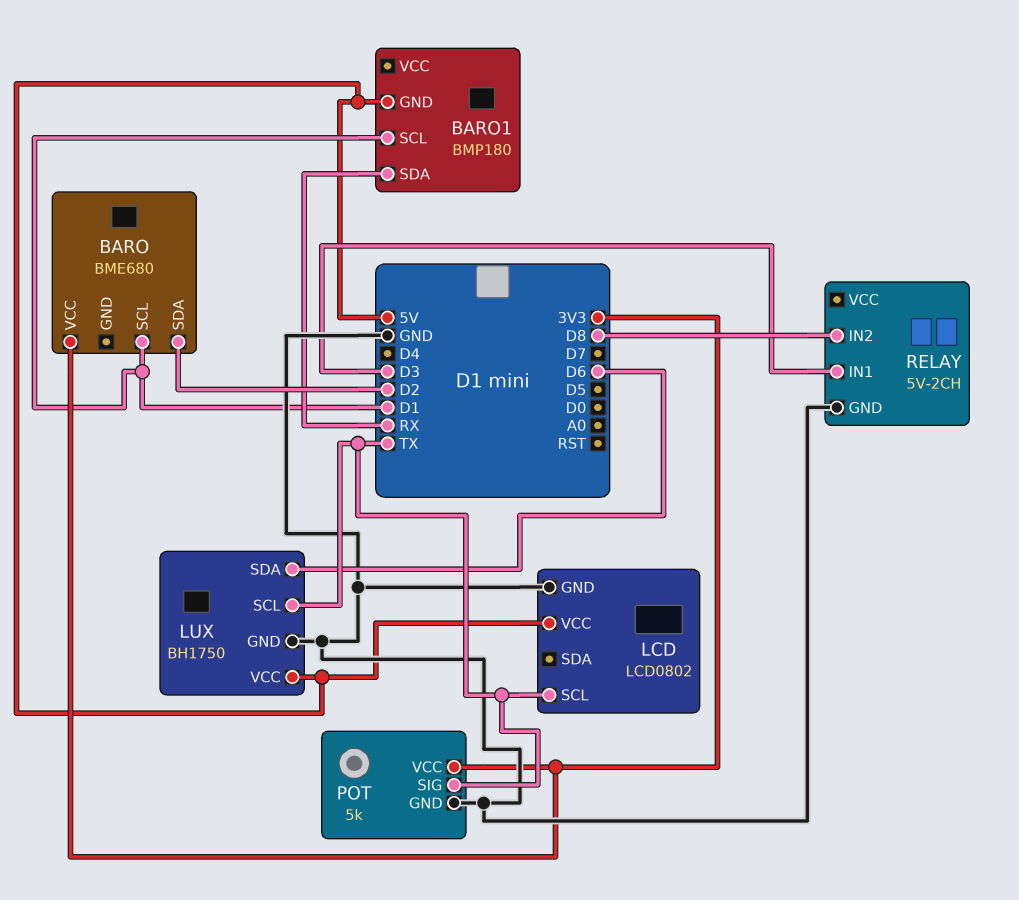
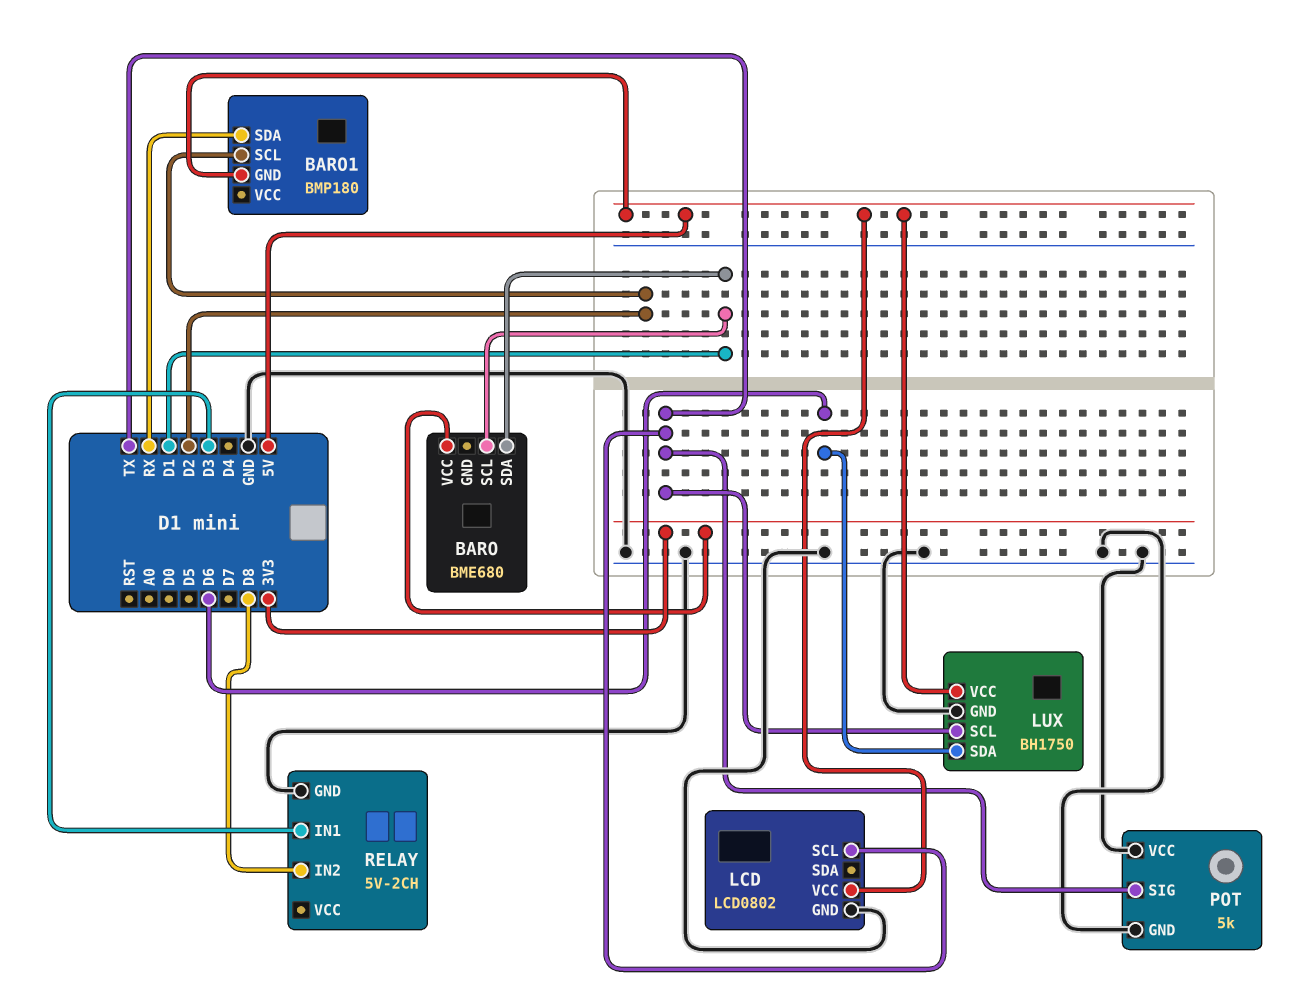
BARO pin SDA: D2 -> D1
BARO1 pin SCL: D1 -> D2
POT pin VCC: 3V3 -> GND

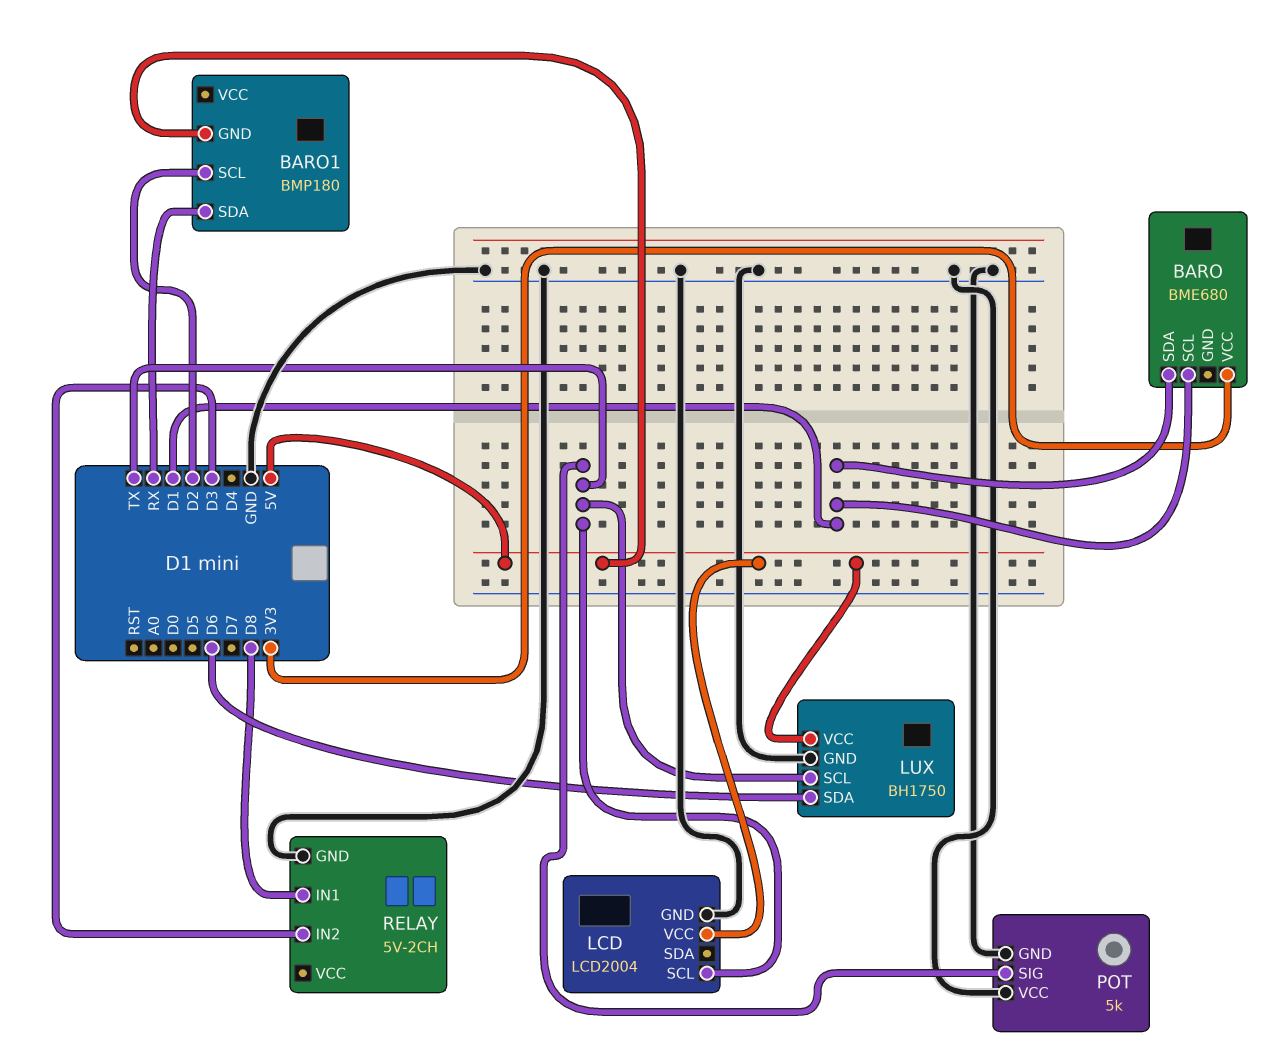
LCD: LCD0802 -> LCD2004
RELAY pin IN1: D3 -> D8
RELAY pin IN2: D8 -> D3

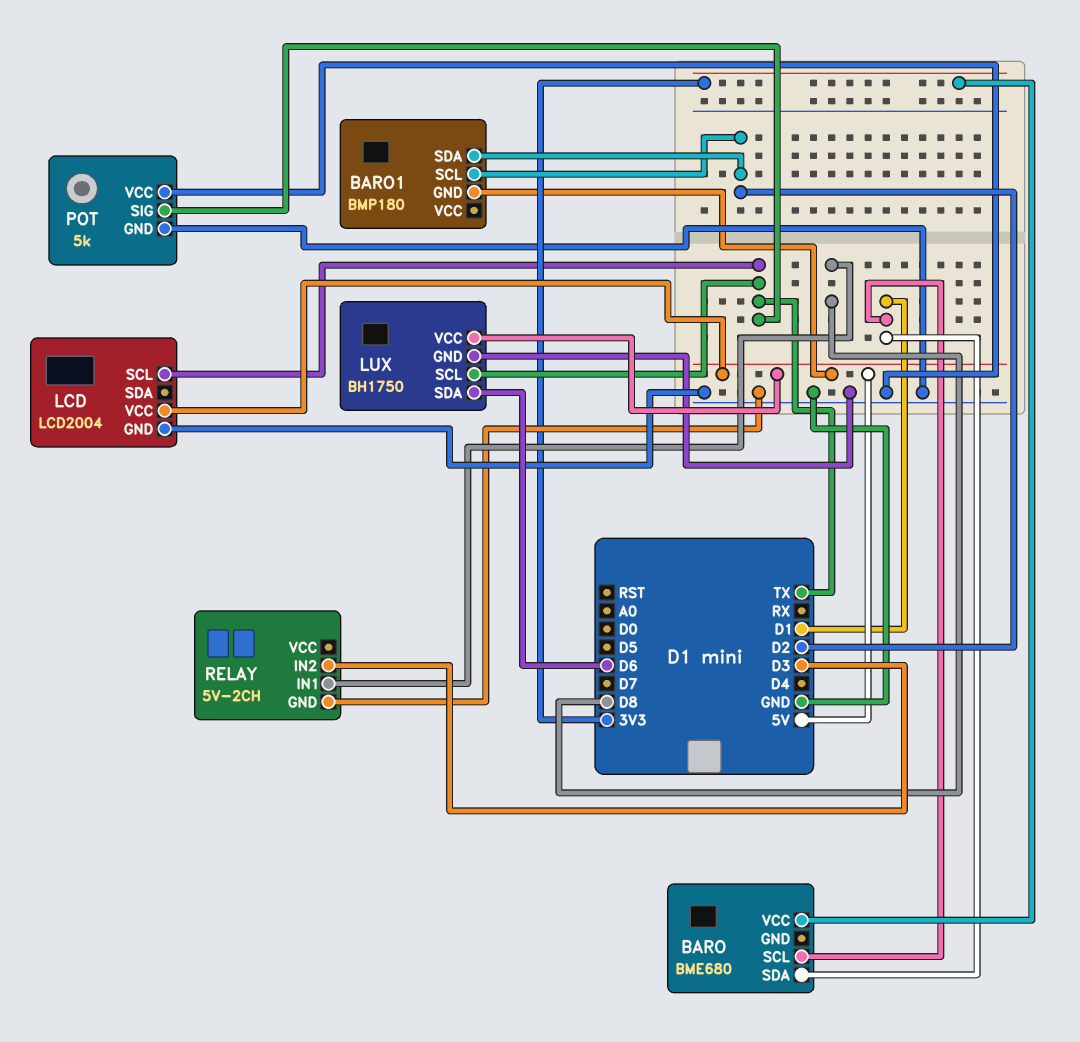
BARO1 pin SDA: RX -> D2

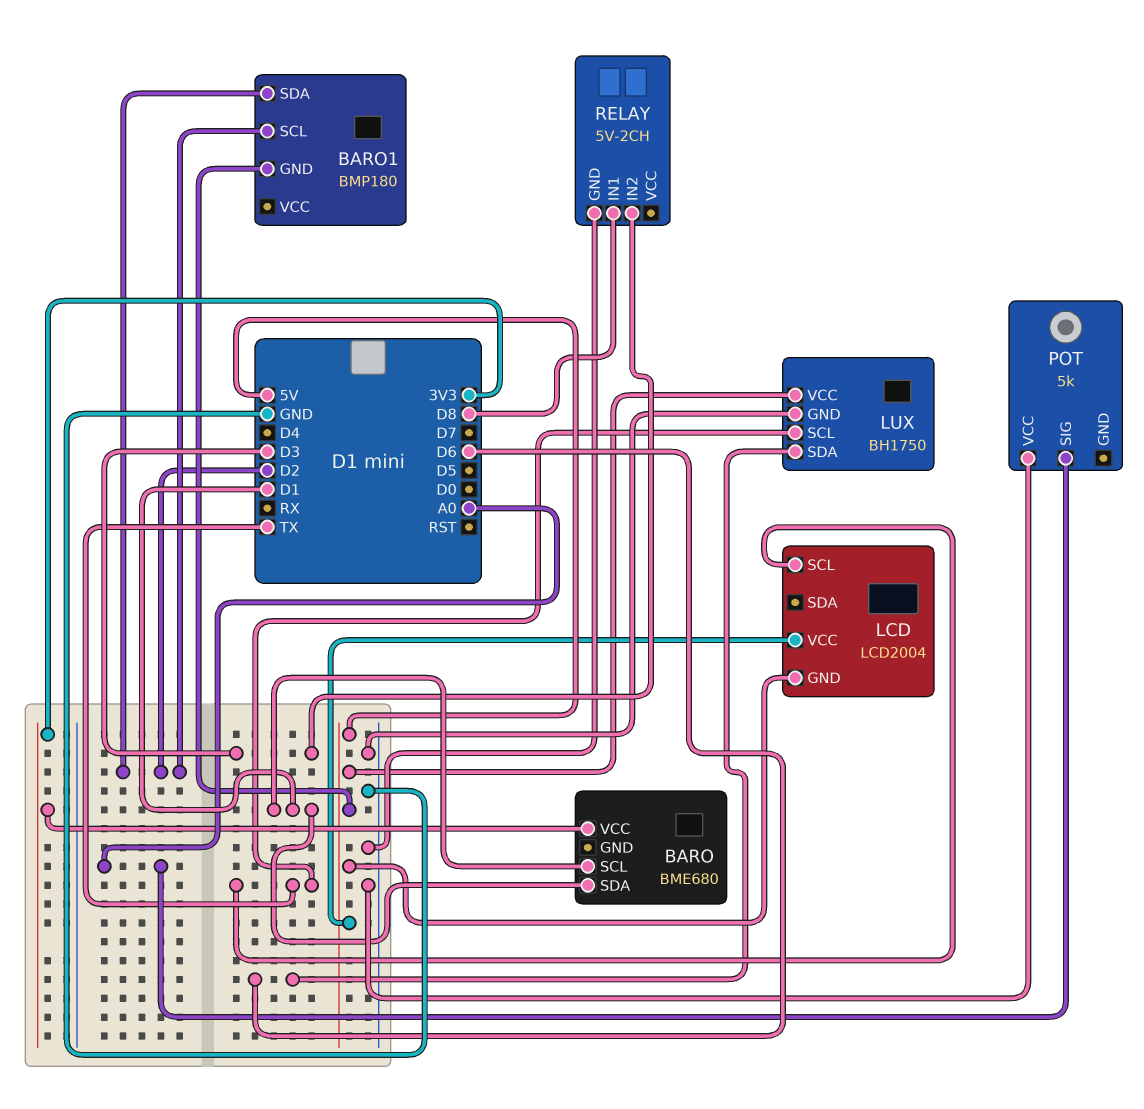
LCD pin GND: GND -> 5V
POT pin GND: GND -> none
POT pin SIG: TX -> A0

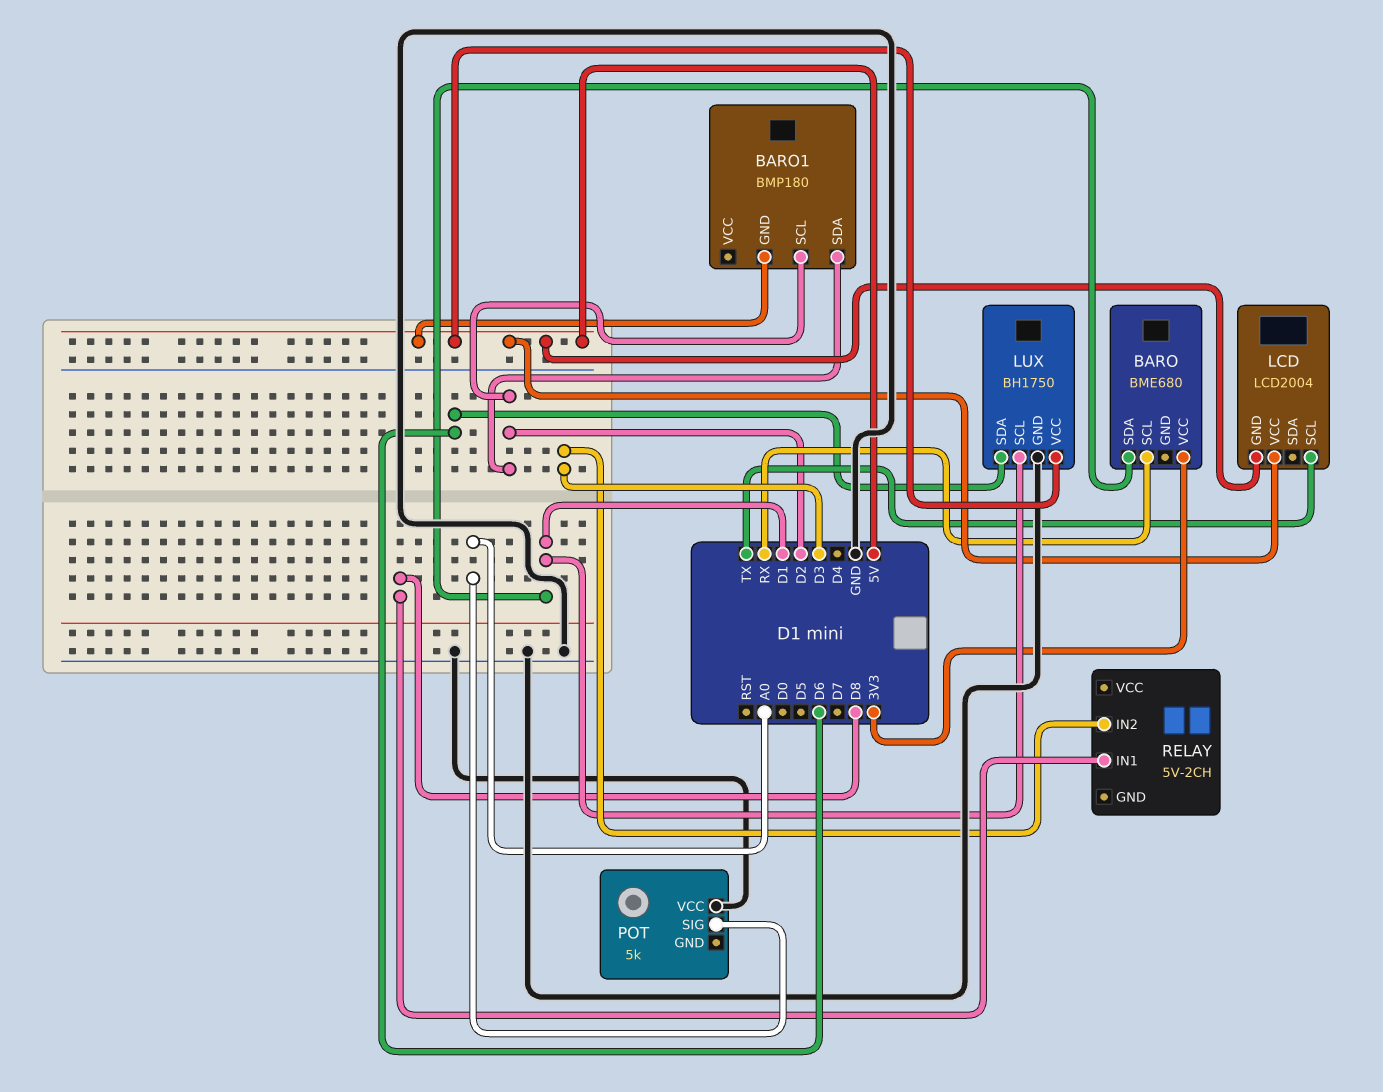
BARO pin SCL: D1 -> RX
LUX pin SCL: TX -> D1
RELAY pin GND: GND -> none

